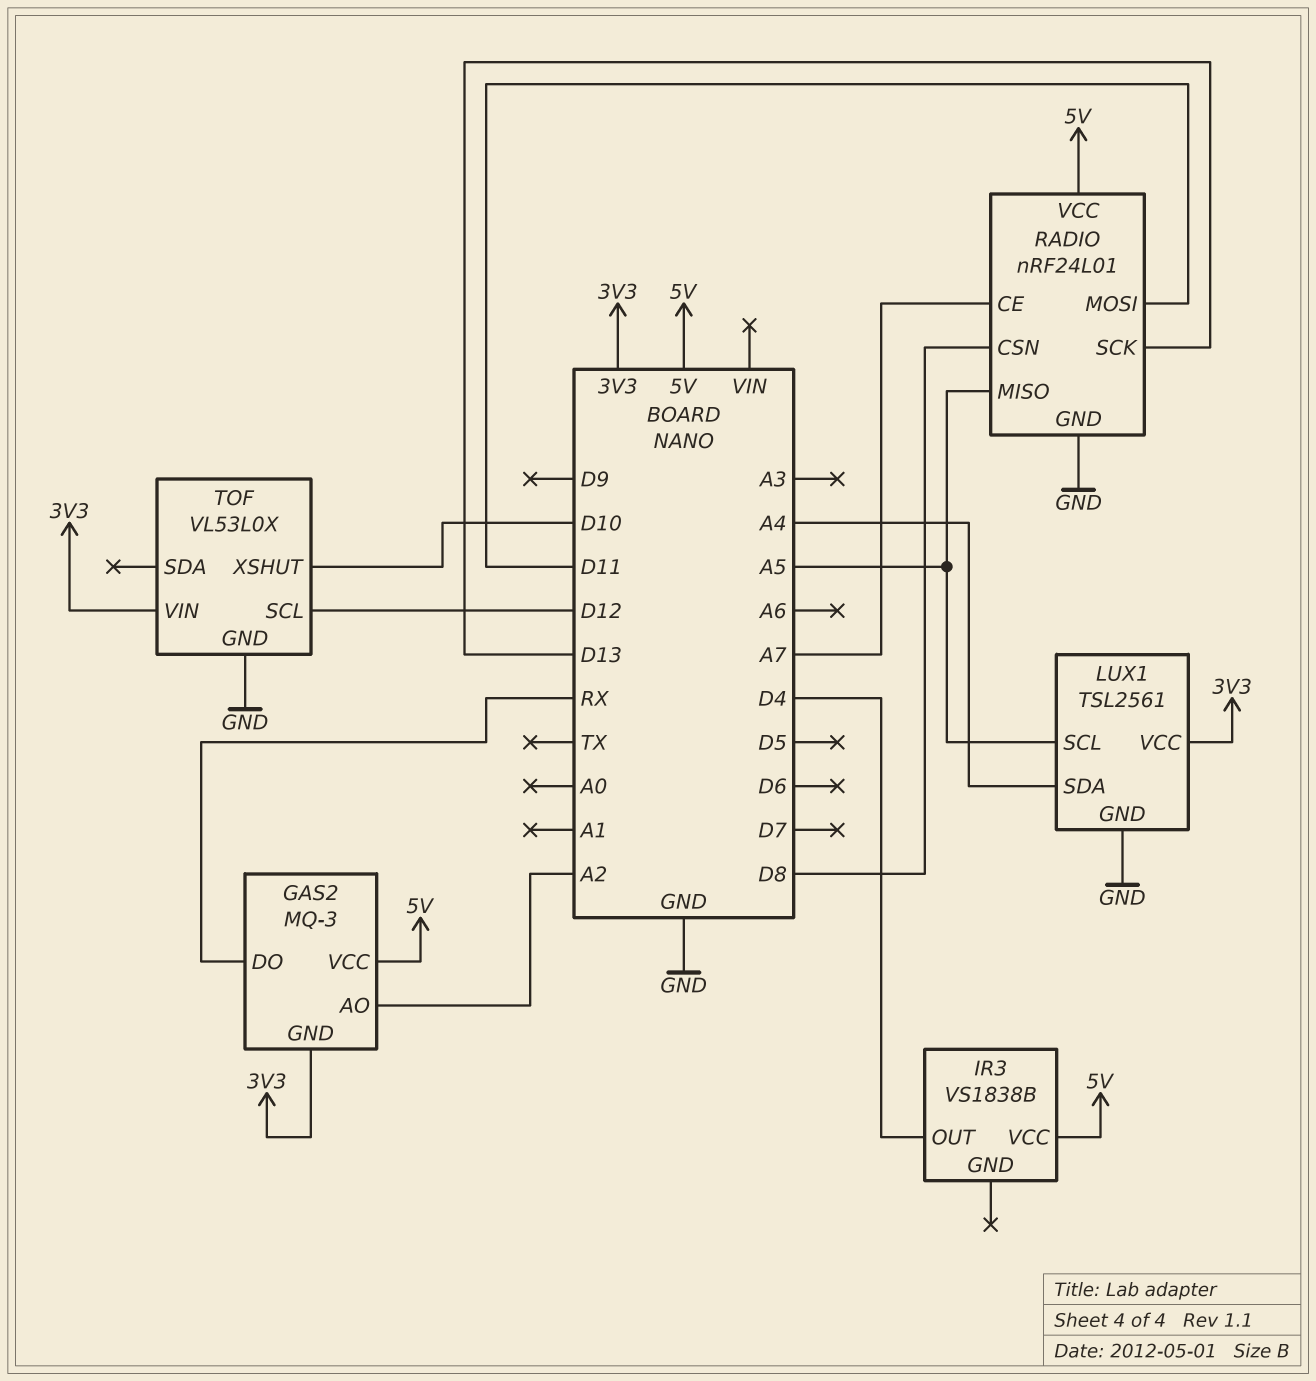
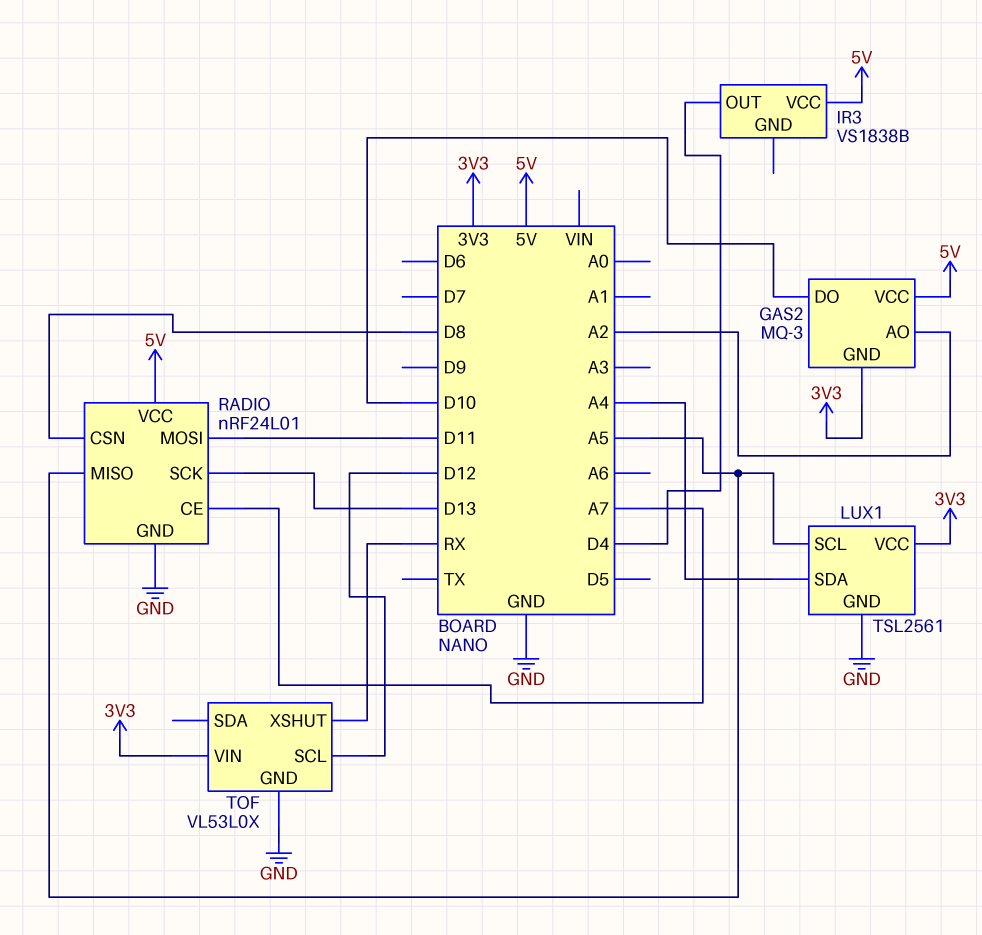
GAS2 pin DO: RX -> D10
TOF pin XSHUT: D10 -> RX

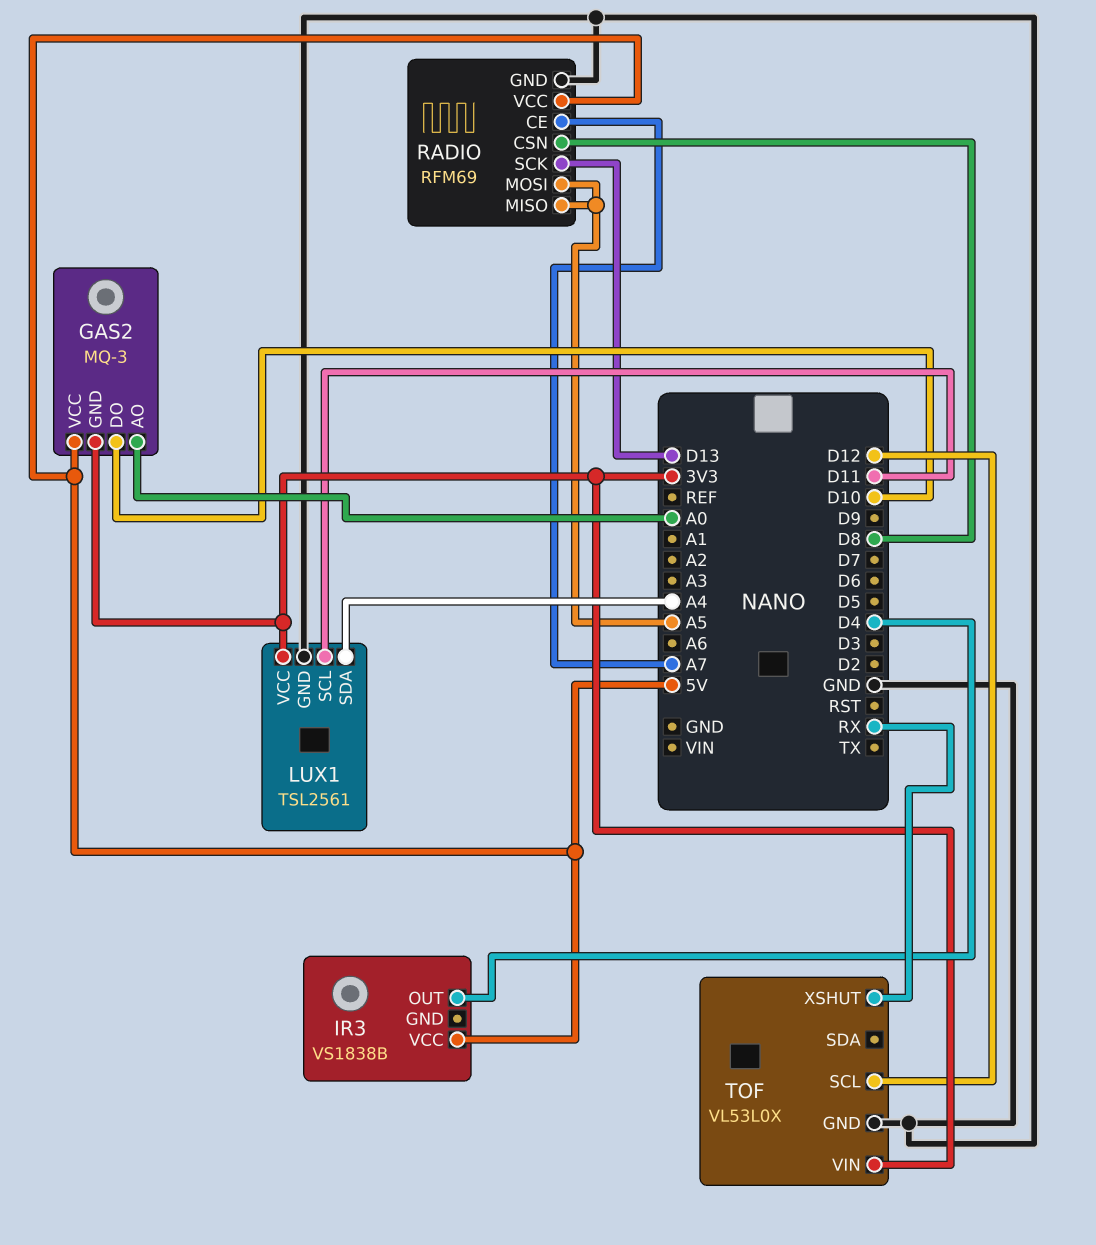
GAS2 pin AO: A2 -> A0
LUX1 pin SCL: A5 -> D11
RADIO: nRF24L01 -> RFM69
RADIO pin MOSI: D11 -> A5

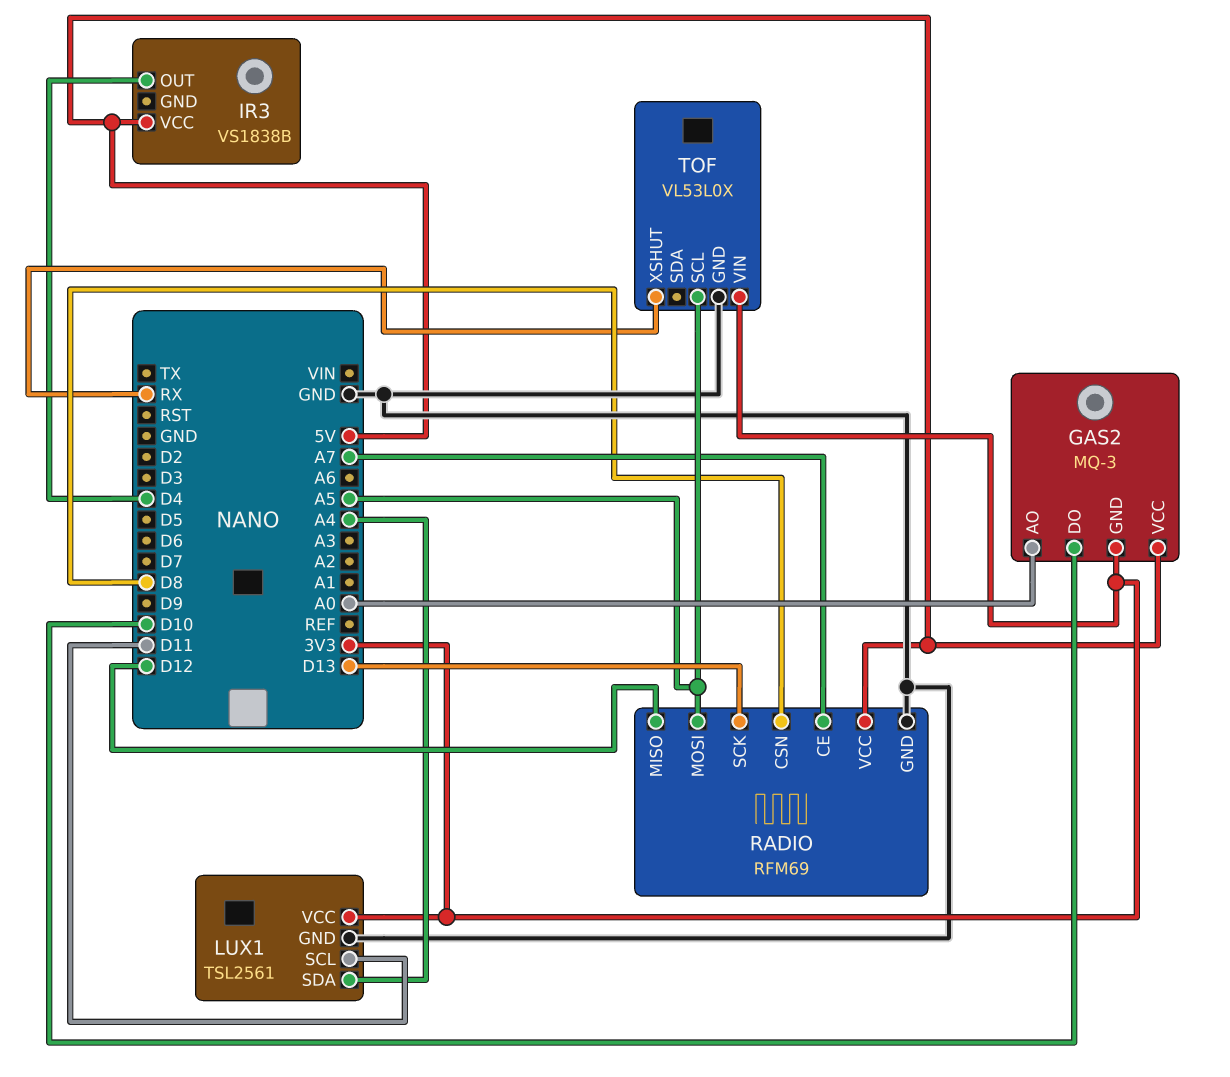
RADIO pin MISO: A5 -> D12
TOF pin SCL: D12 -> A5

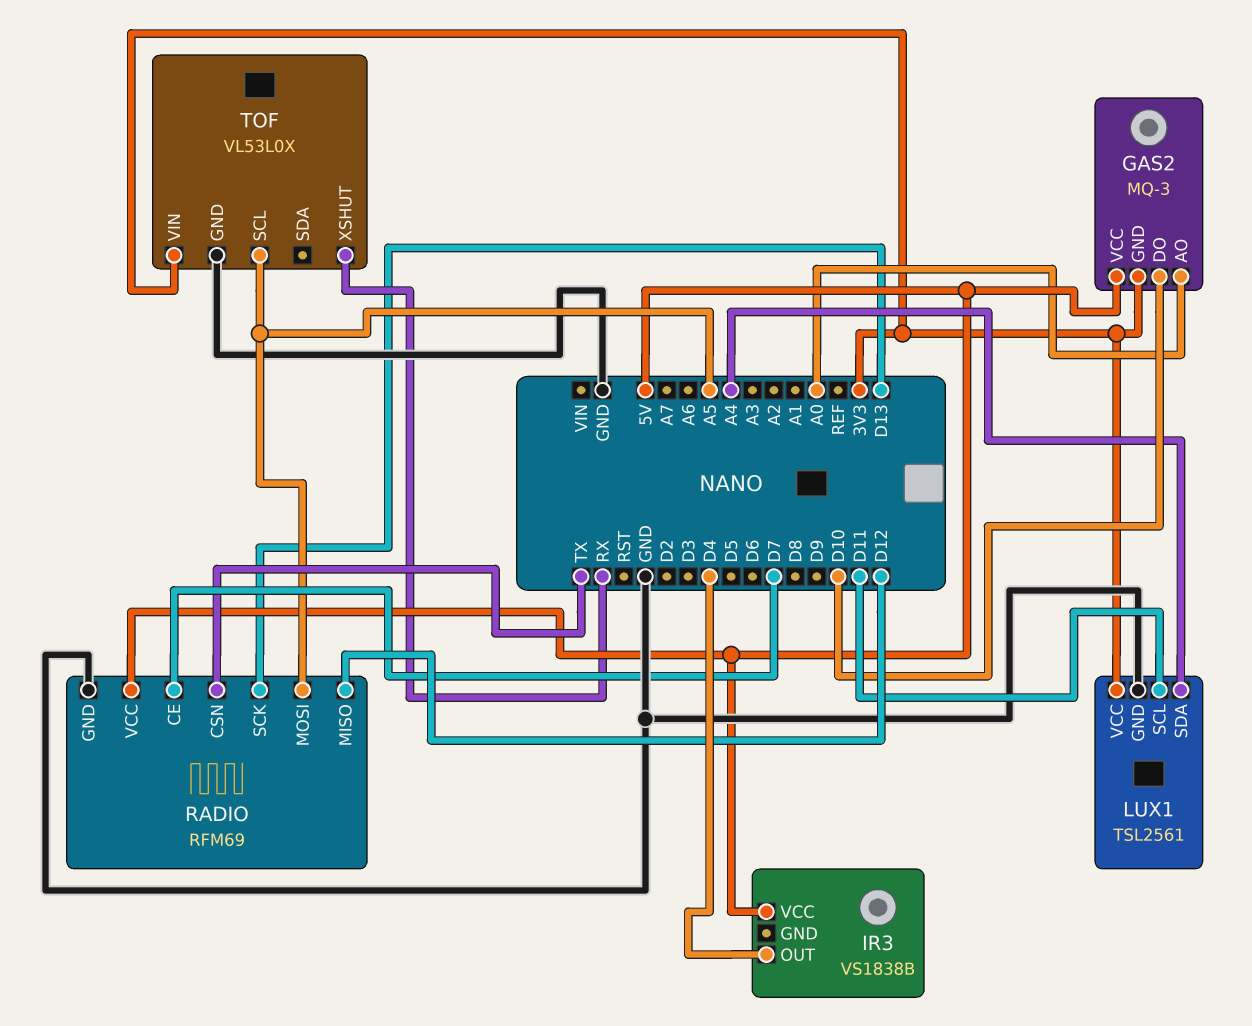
RADIO pin CE: A7 -> D7
RADIO pin CSN: D8 -> TX

